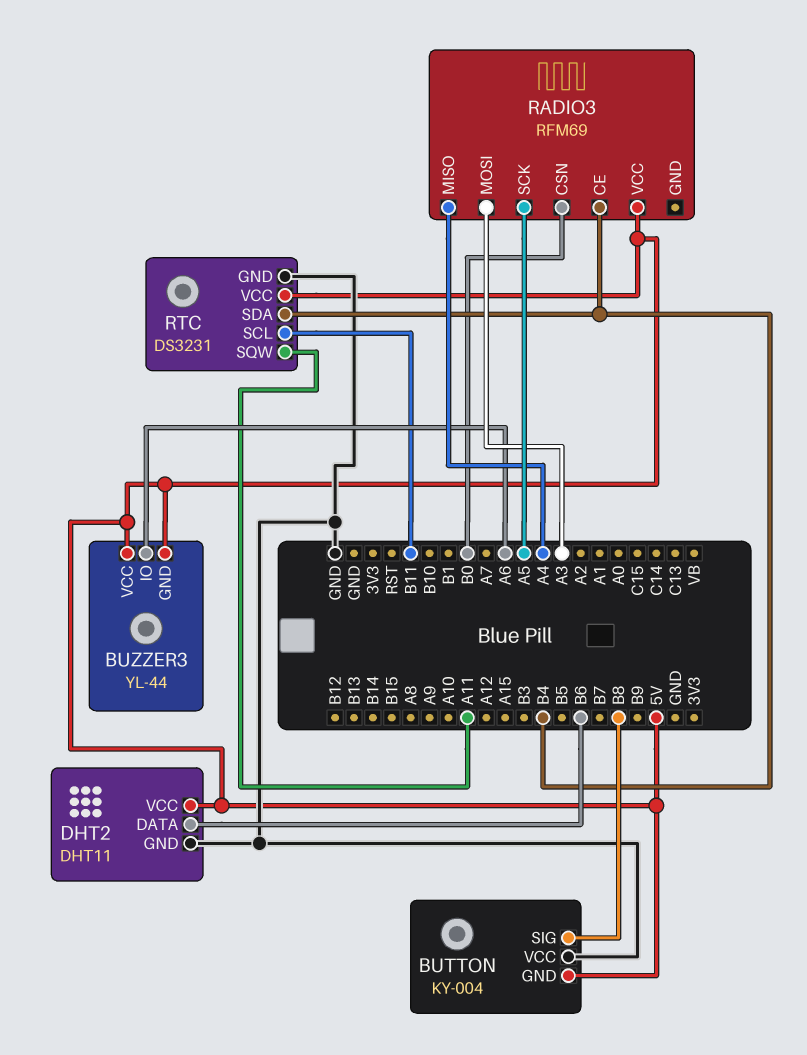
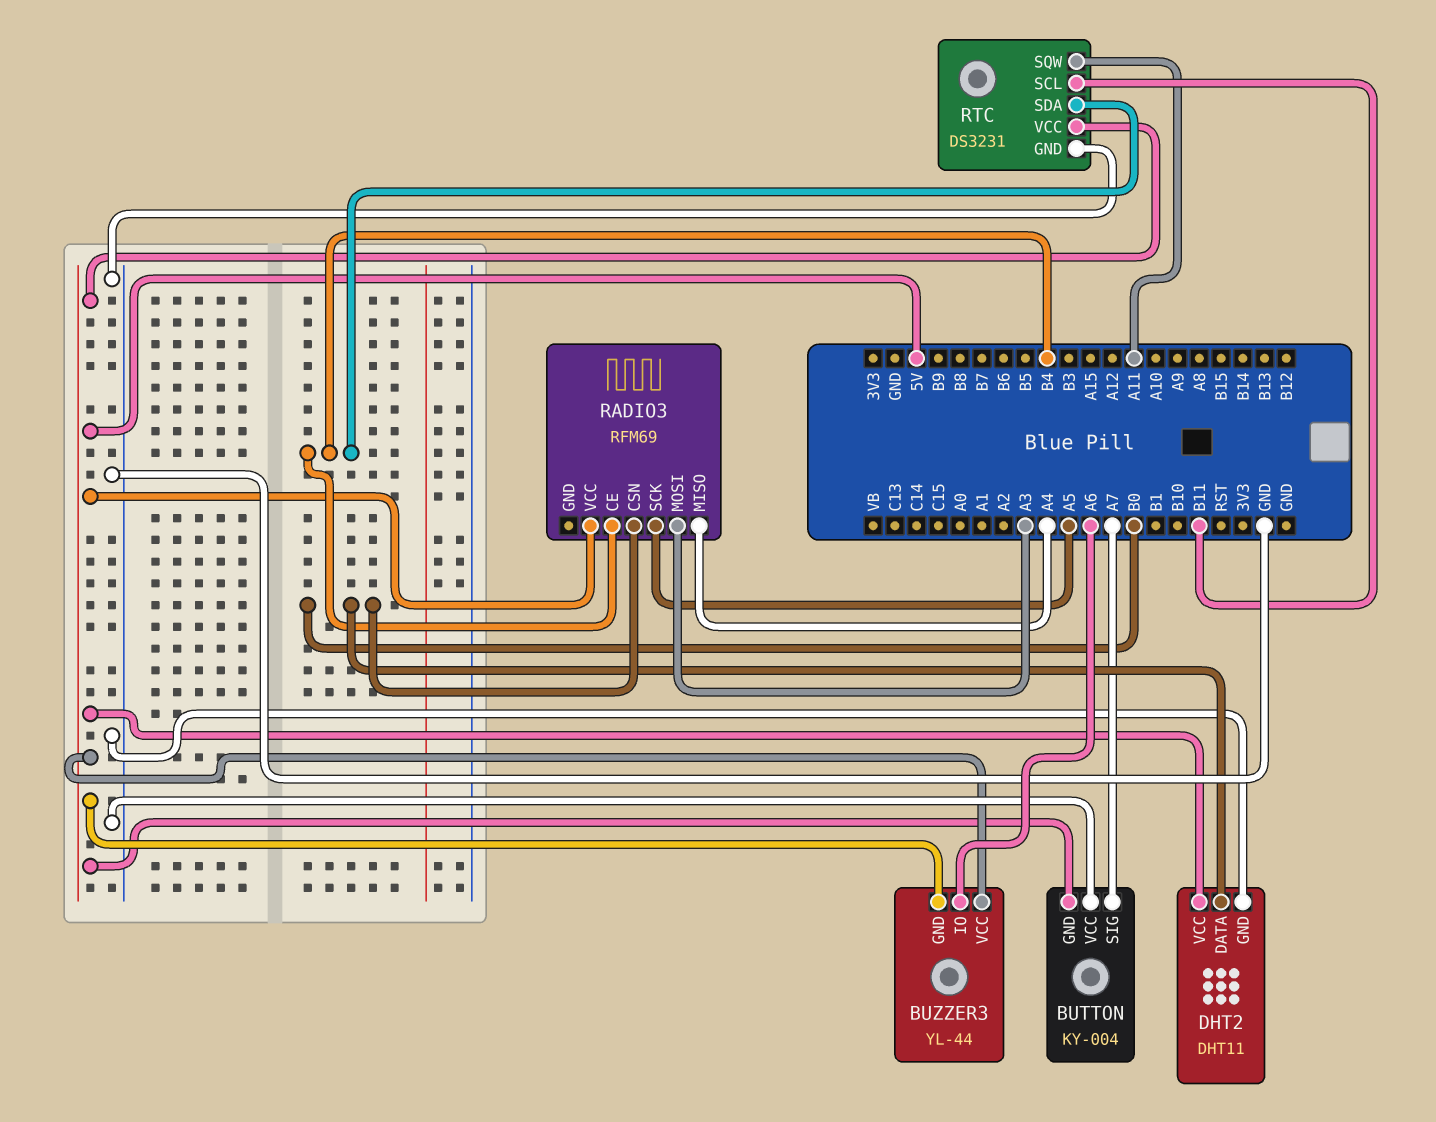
BUTTON pin SIG: B8 -> A7
DHT2 pin DATA: B6 -> B0

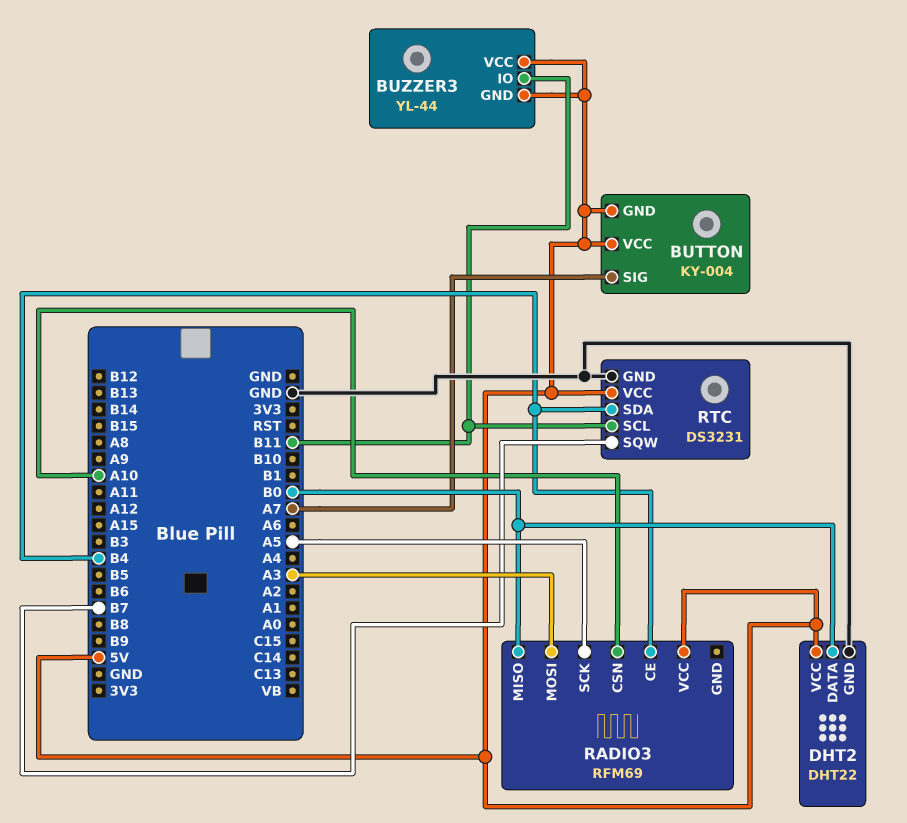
BUTTON pin VCC: GND -> 5V
BUZZER3 pin IO: A6 -> B11
DHT2: DHT11 -> DHT22
RADIO3 pin CSN: B0 -> A10
RADIO3 pin MISO: A4 -> B0
RTC pin SQW: A11 -> B7

